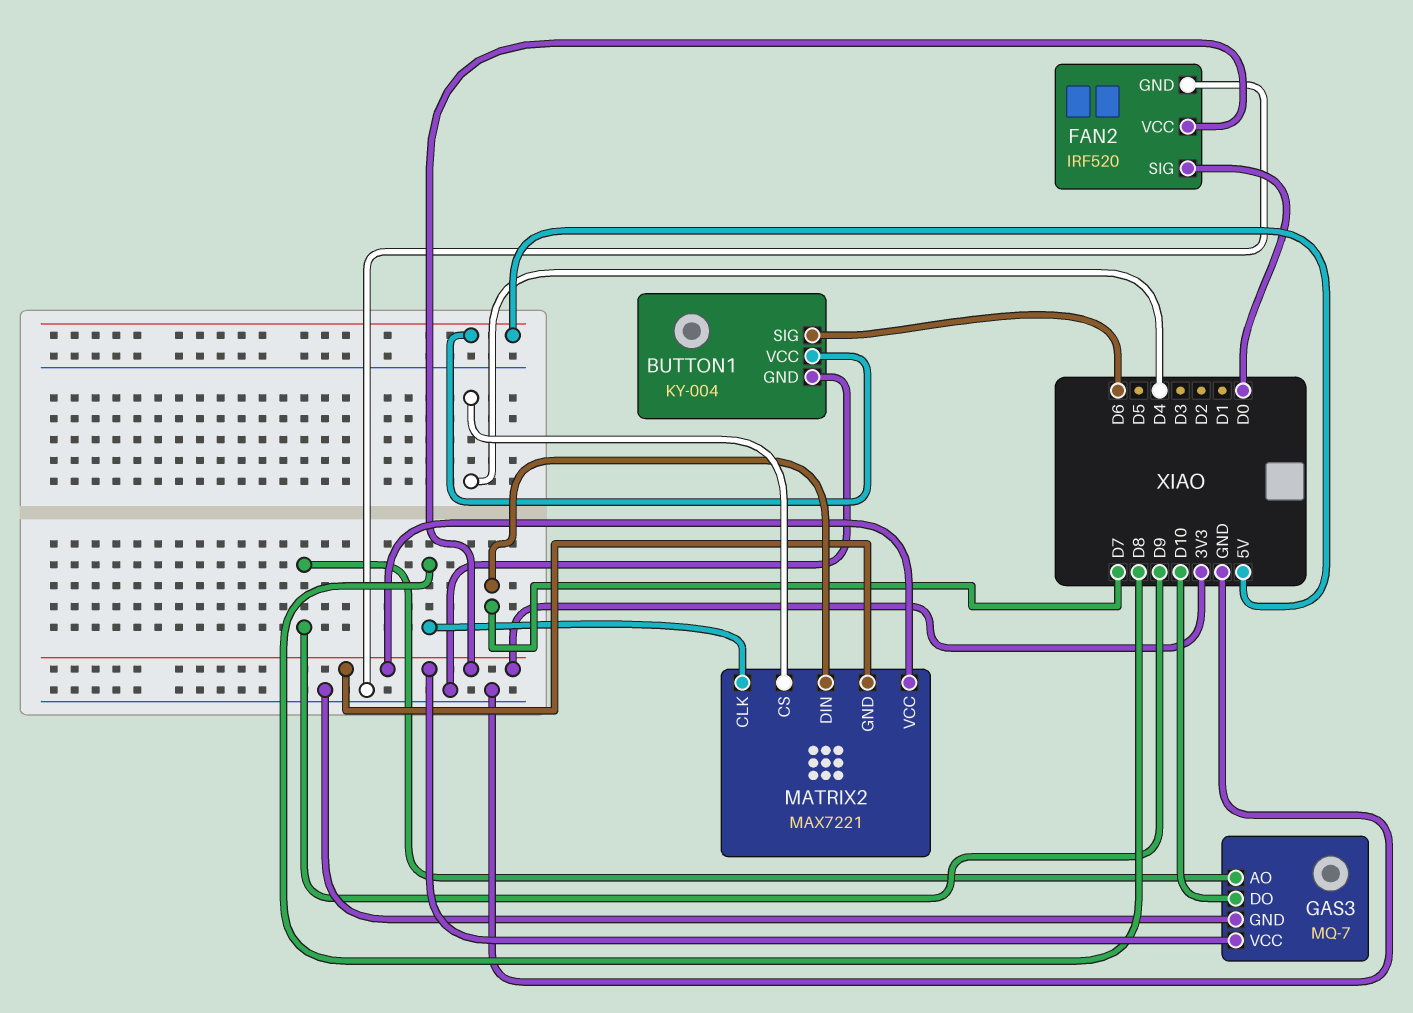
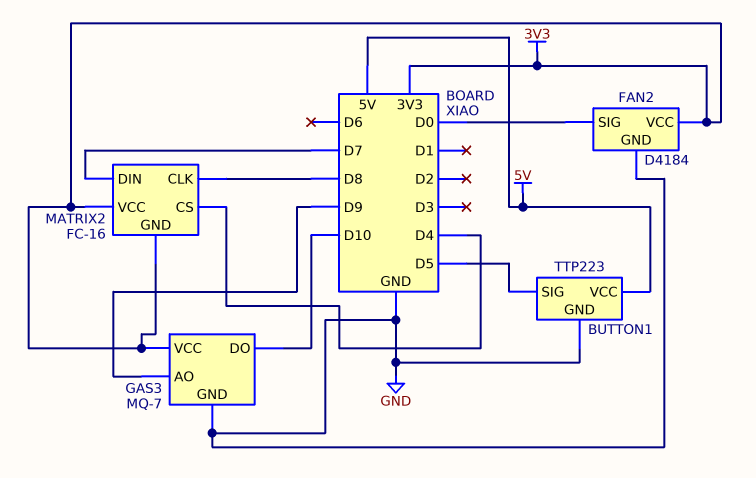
BUTTON1: KY-004 -> TTP223
BUTTON1 pin SIG: D6 -> D5
FAN2: IRF520 -> D4184
MATRIX2: MAX7221 -> FC-16

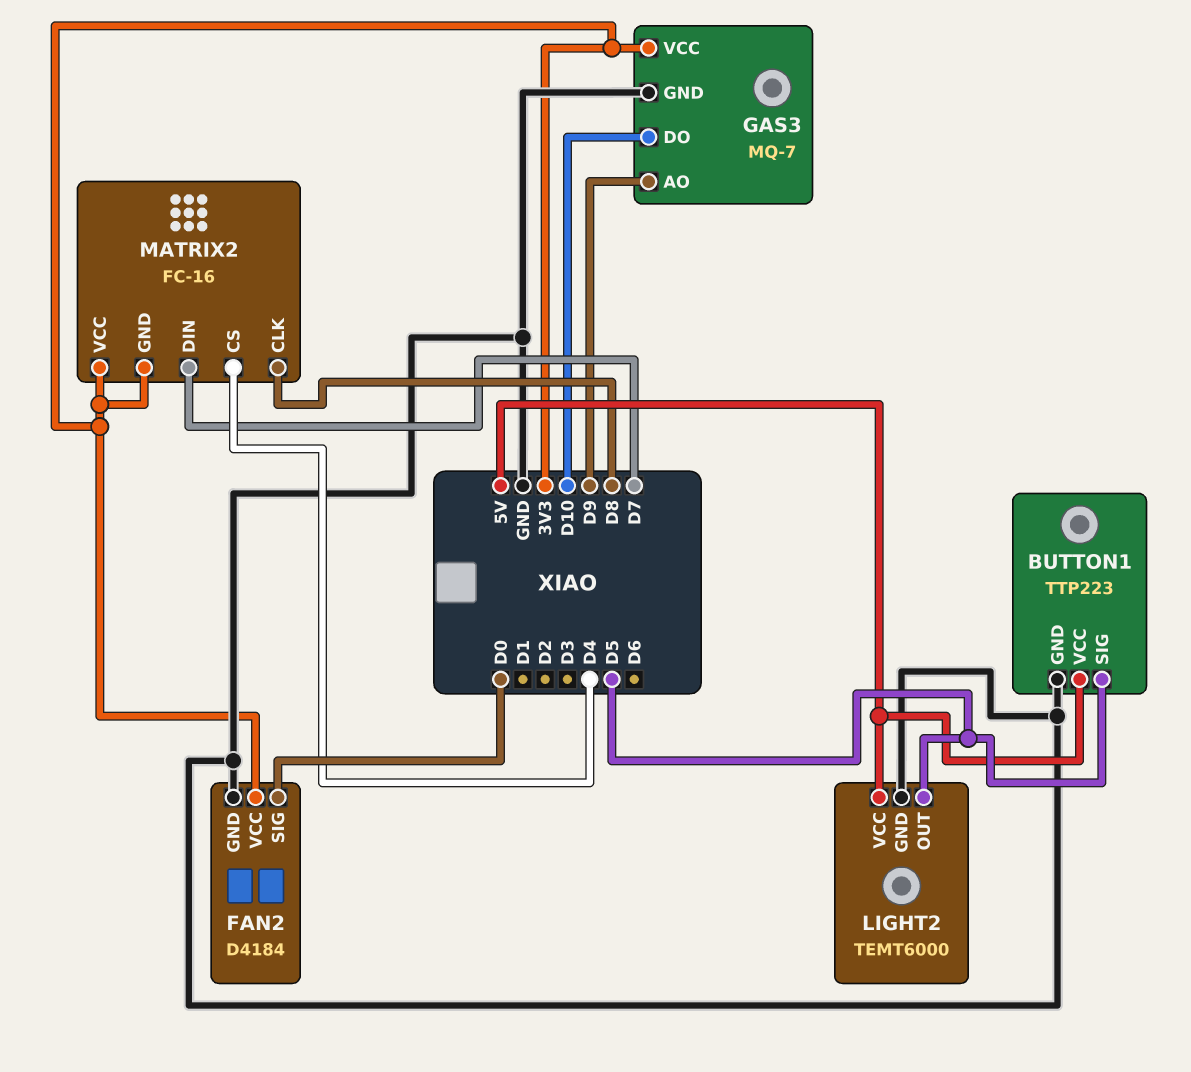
LIGHT2: none -> TEMT6000
LIGHT2 pin GND: none -> GND
LIGHT2 pin OUT: none -> D5
LIGHT2 pin VCC: none -> 5V

